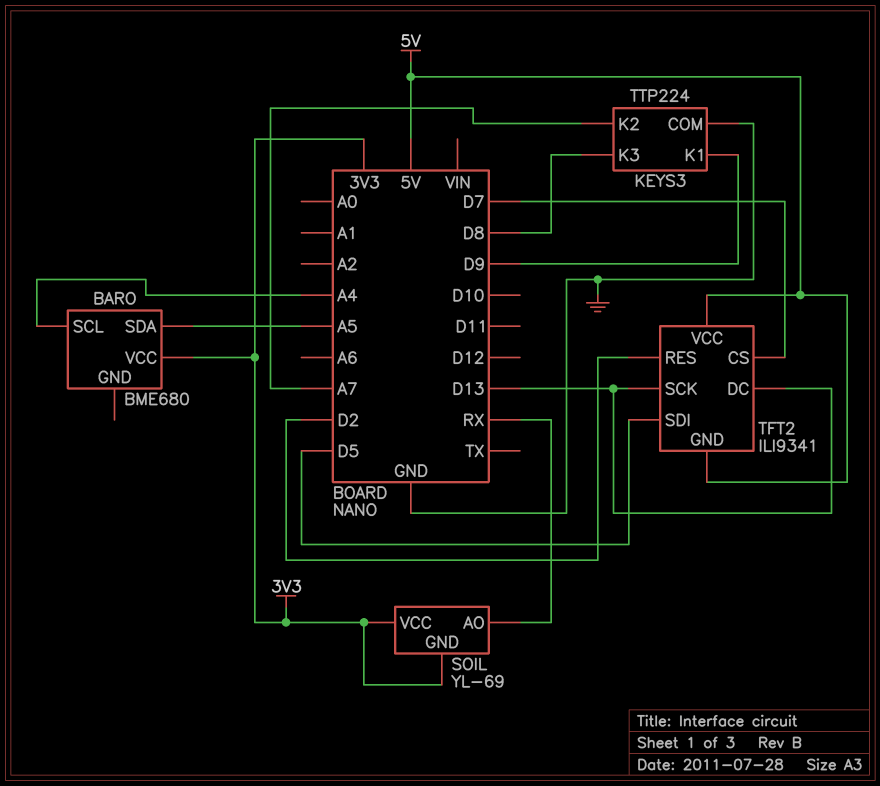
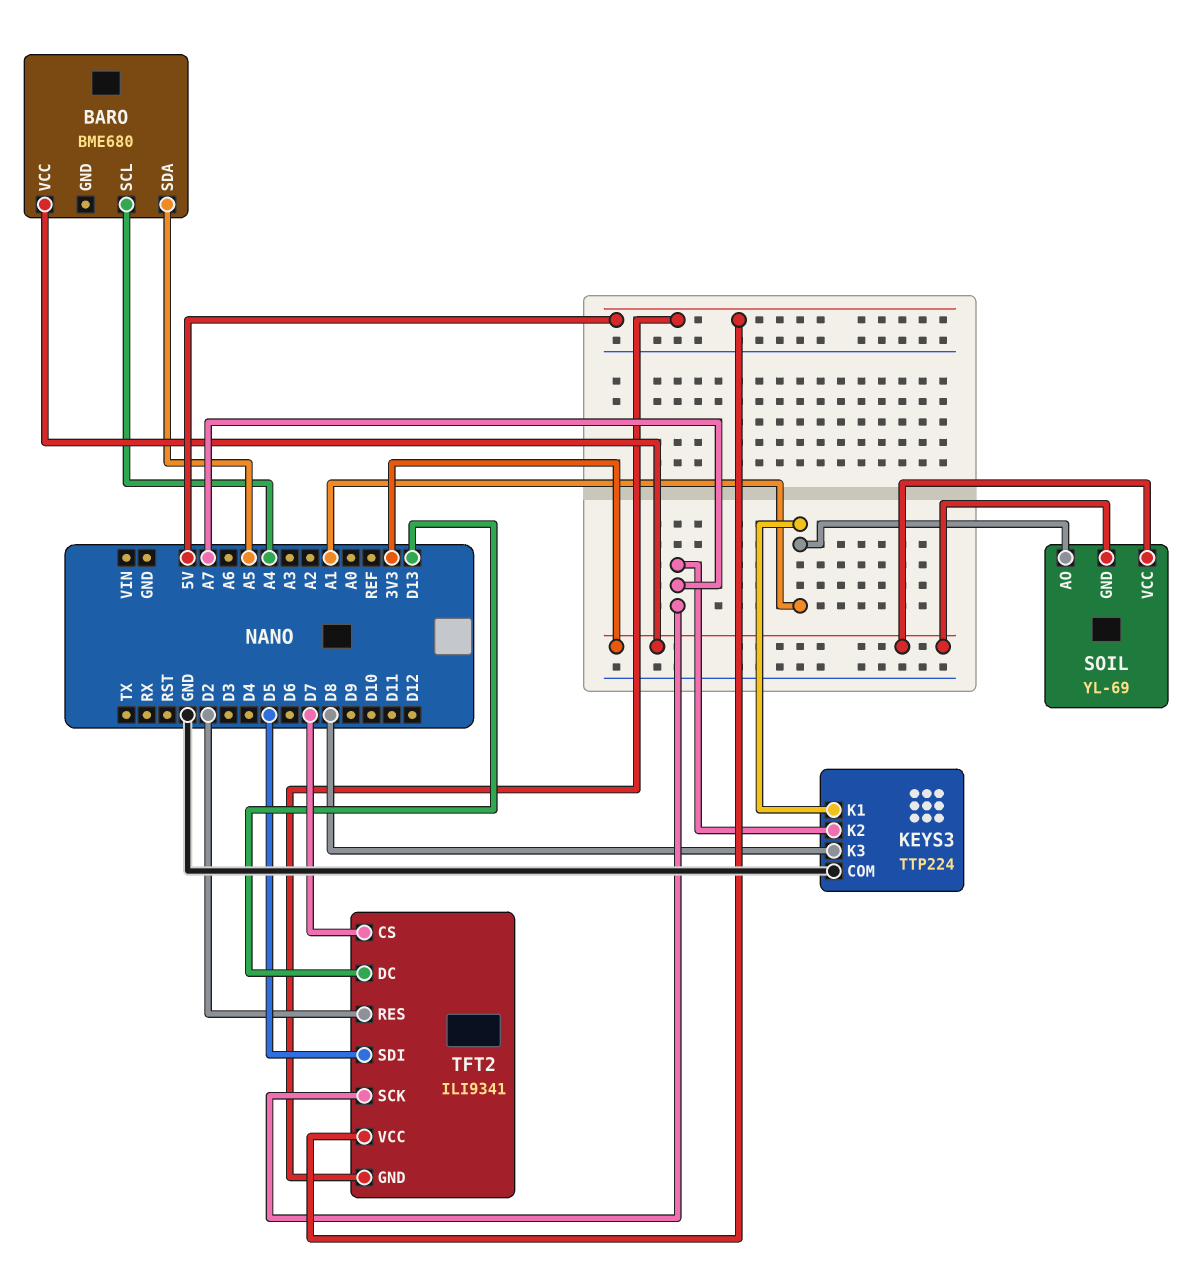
KEYS3 pin K1: D9 -> A1
SOIL pin AO: RX -> A1
TFT2 pin SCK: D13 -> A7

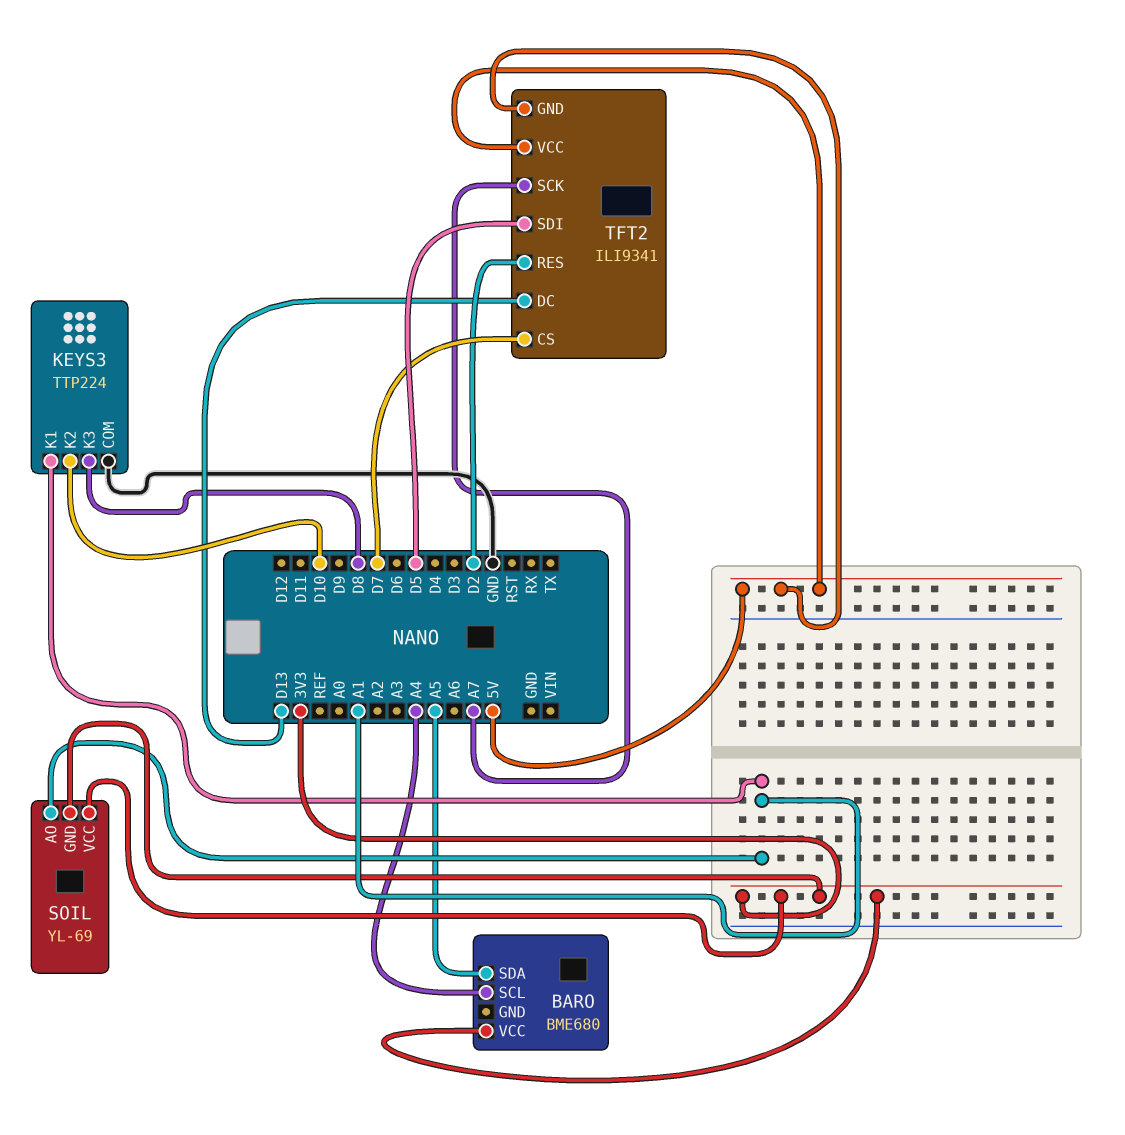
KEYS3 pin K2: A7 -> D10

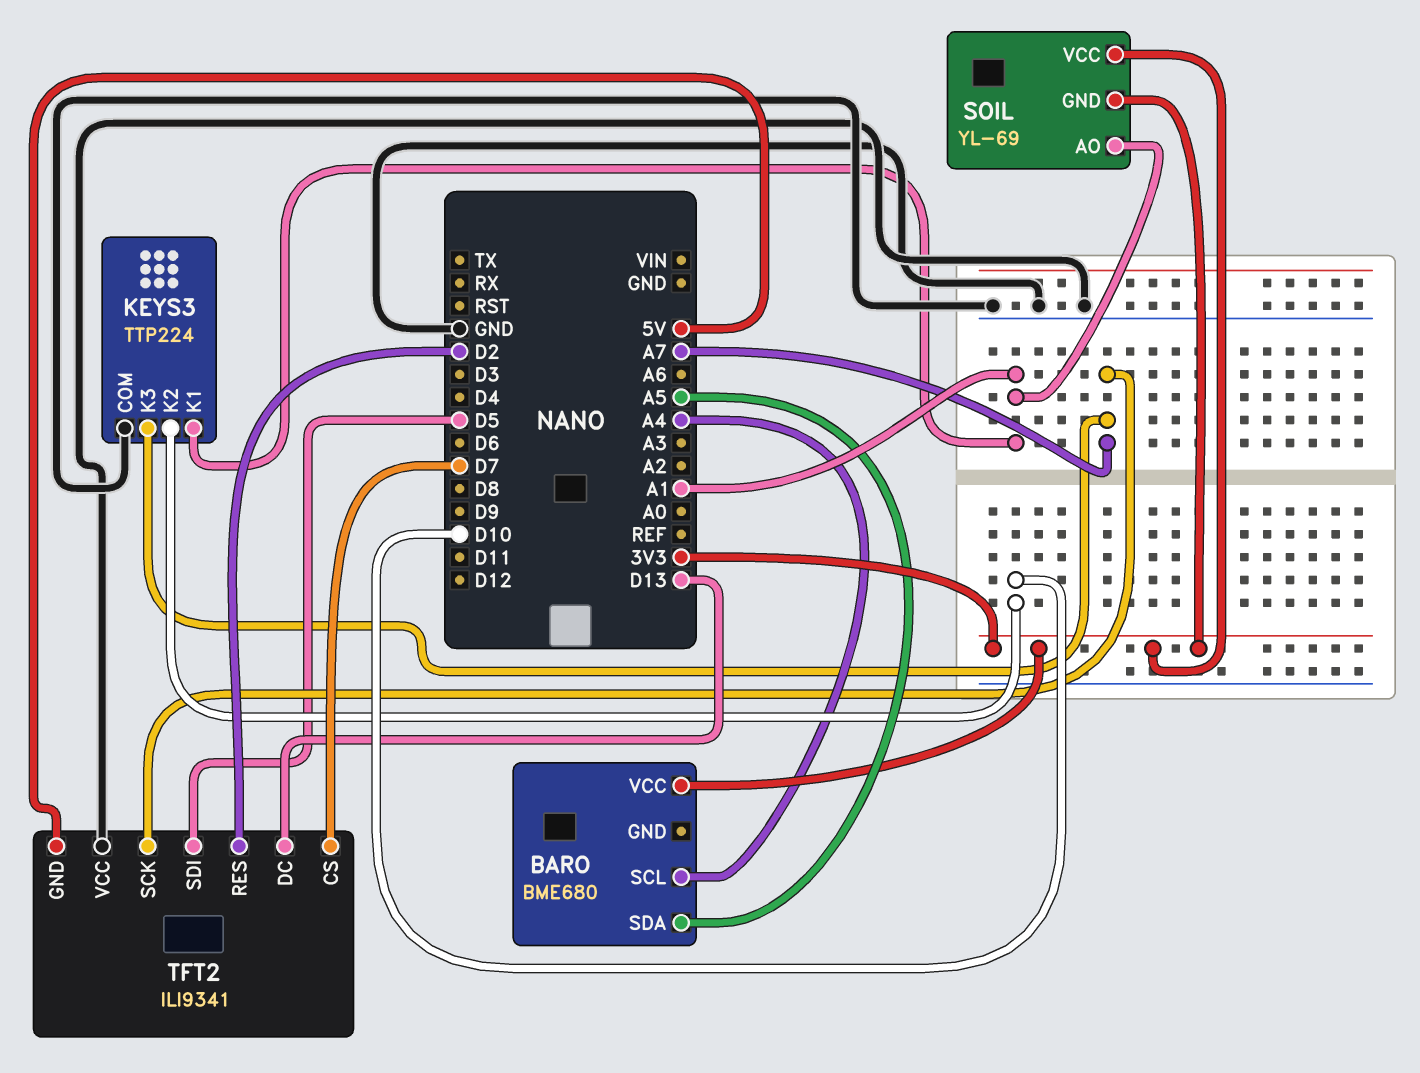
KEYS3 pin K3: D8 -> A7
TFT2 pin VCC: 5V -> GND

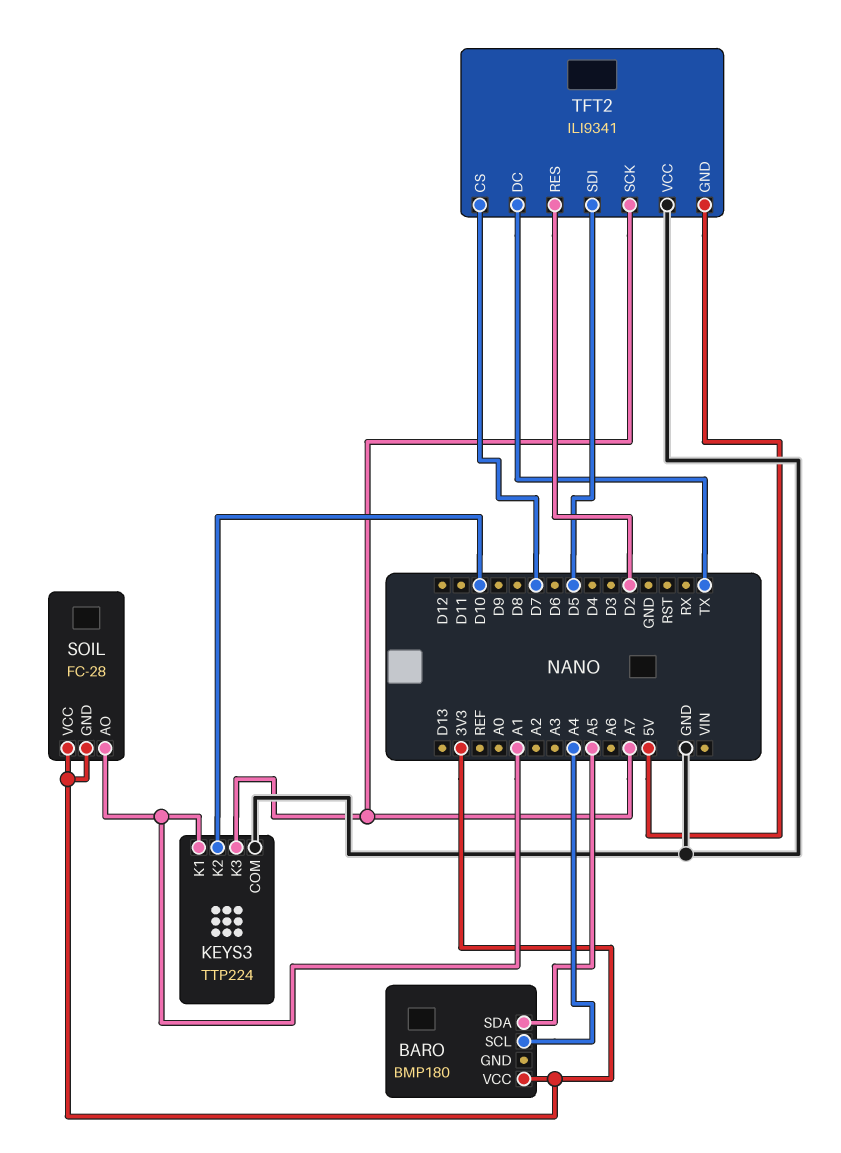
BARO: BME680 -> BMP180
SOIL: YL-69 -> FC-28
TFT2 pin DC: D13 -> TX

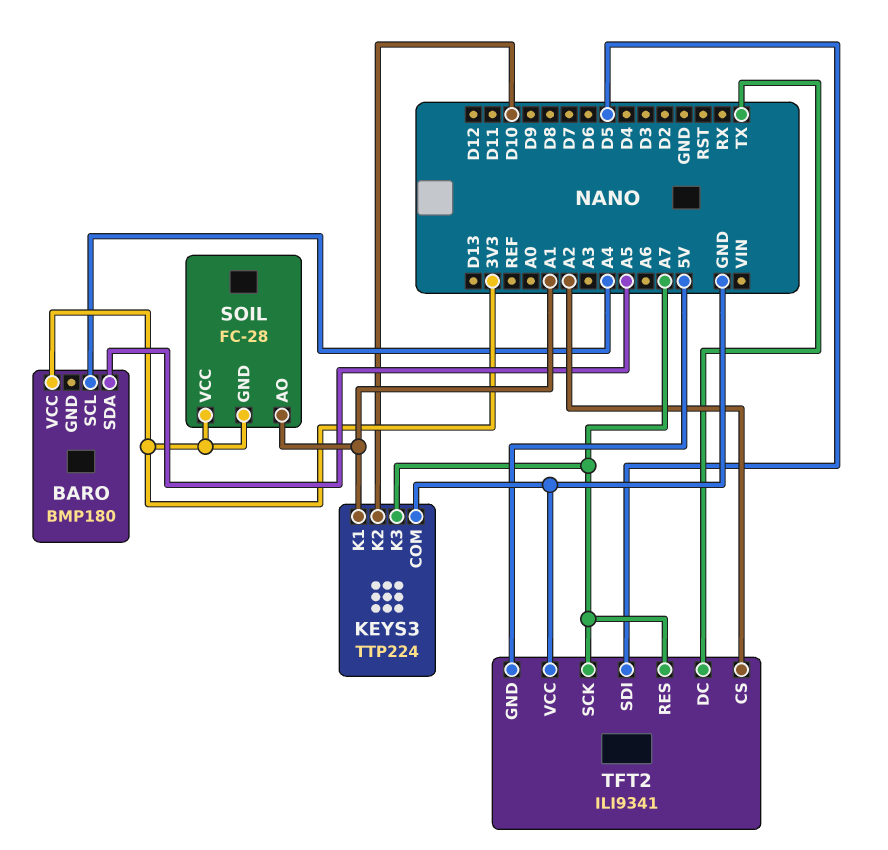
TFT2 pin CS: D7 -> A2
TFT2 pin RES: D2 -> A7

